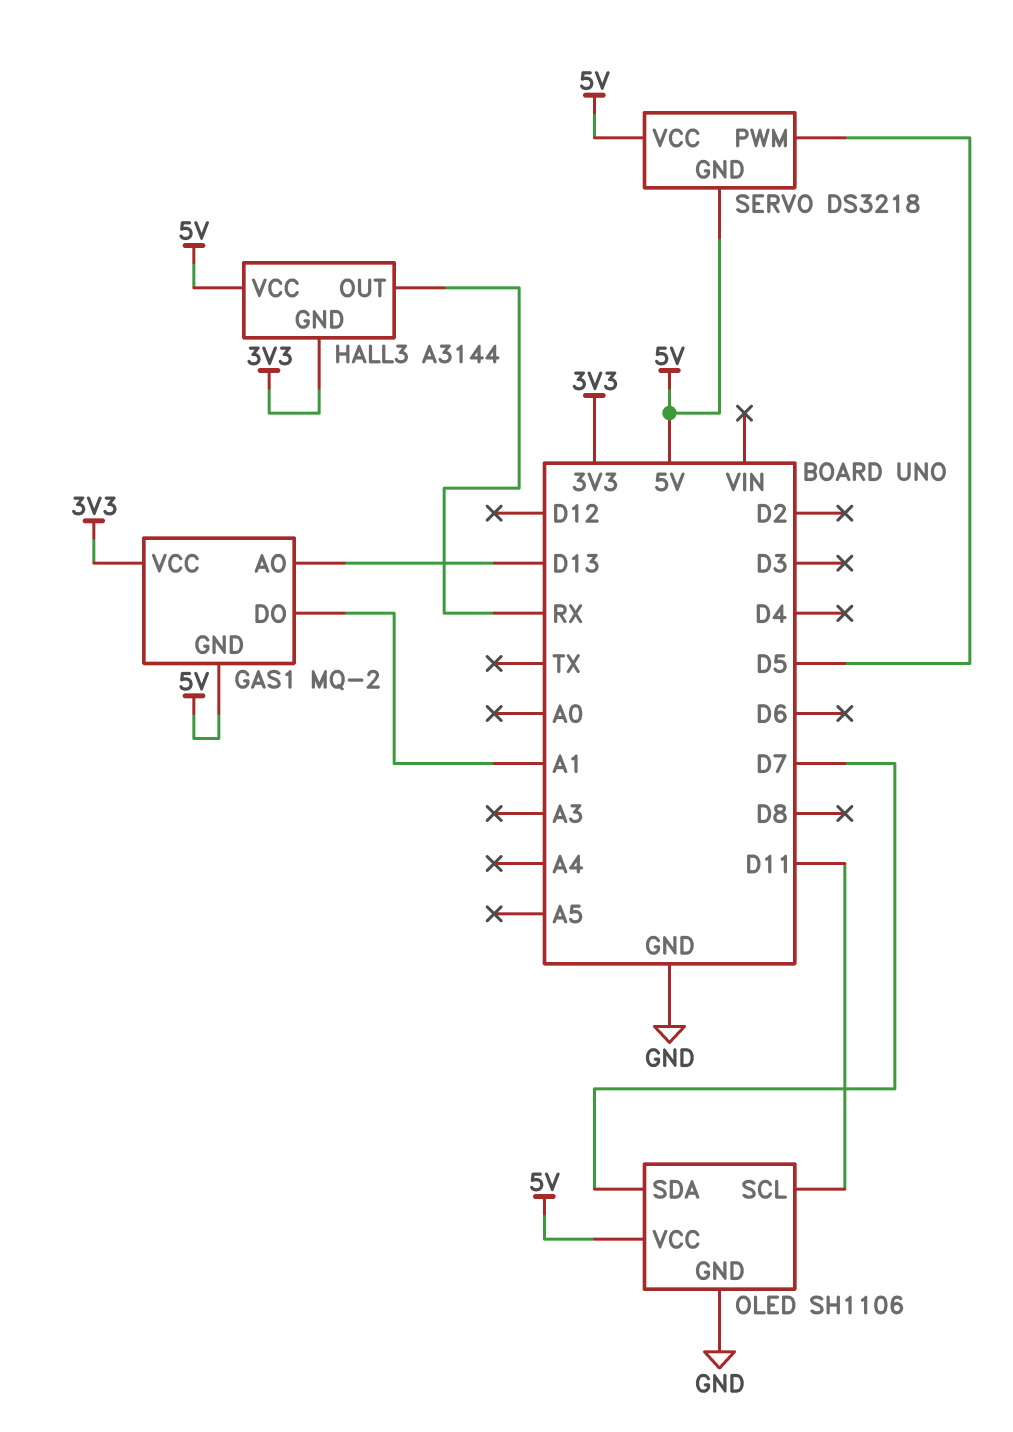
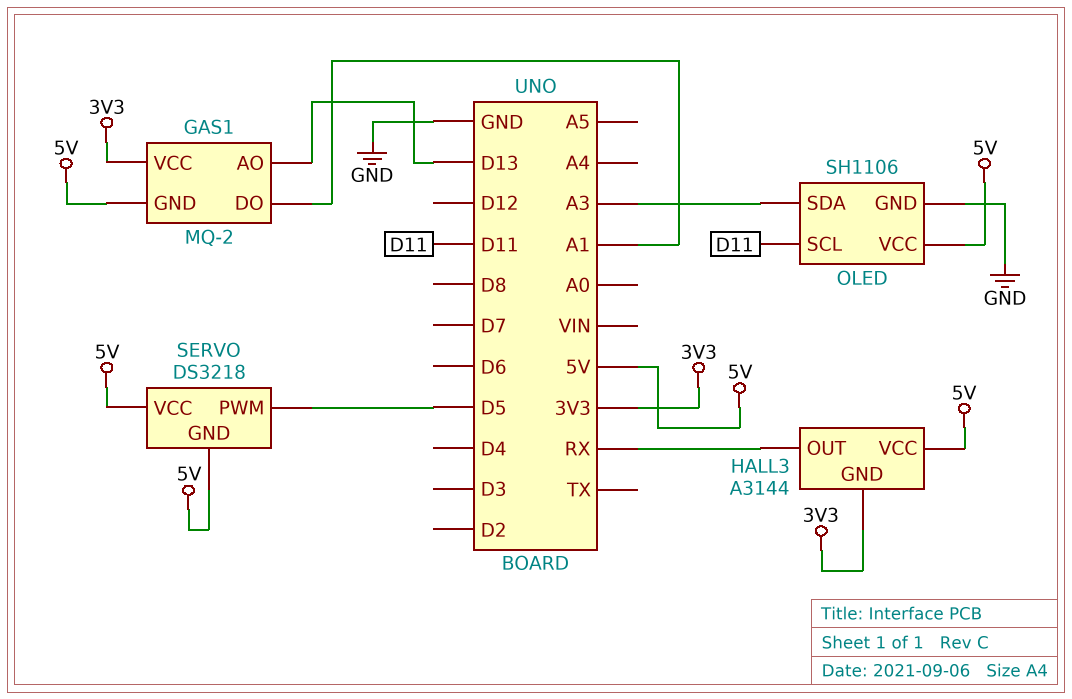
OLED pin SDA: D7 -> A3

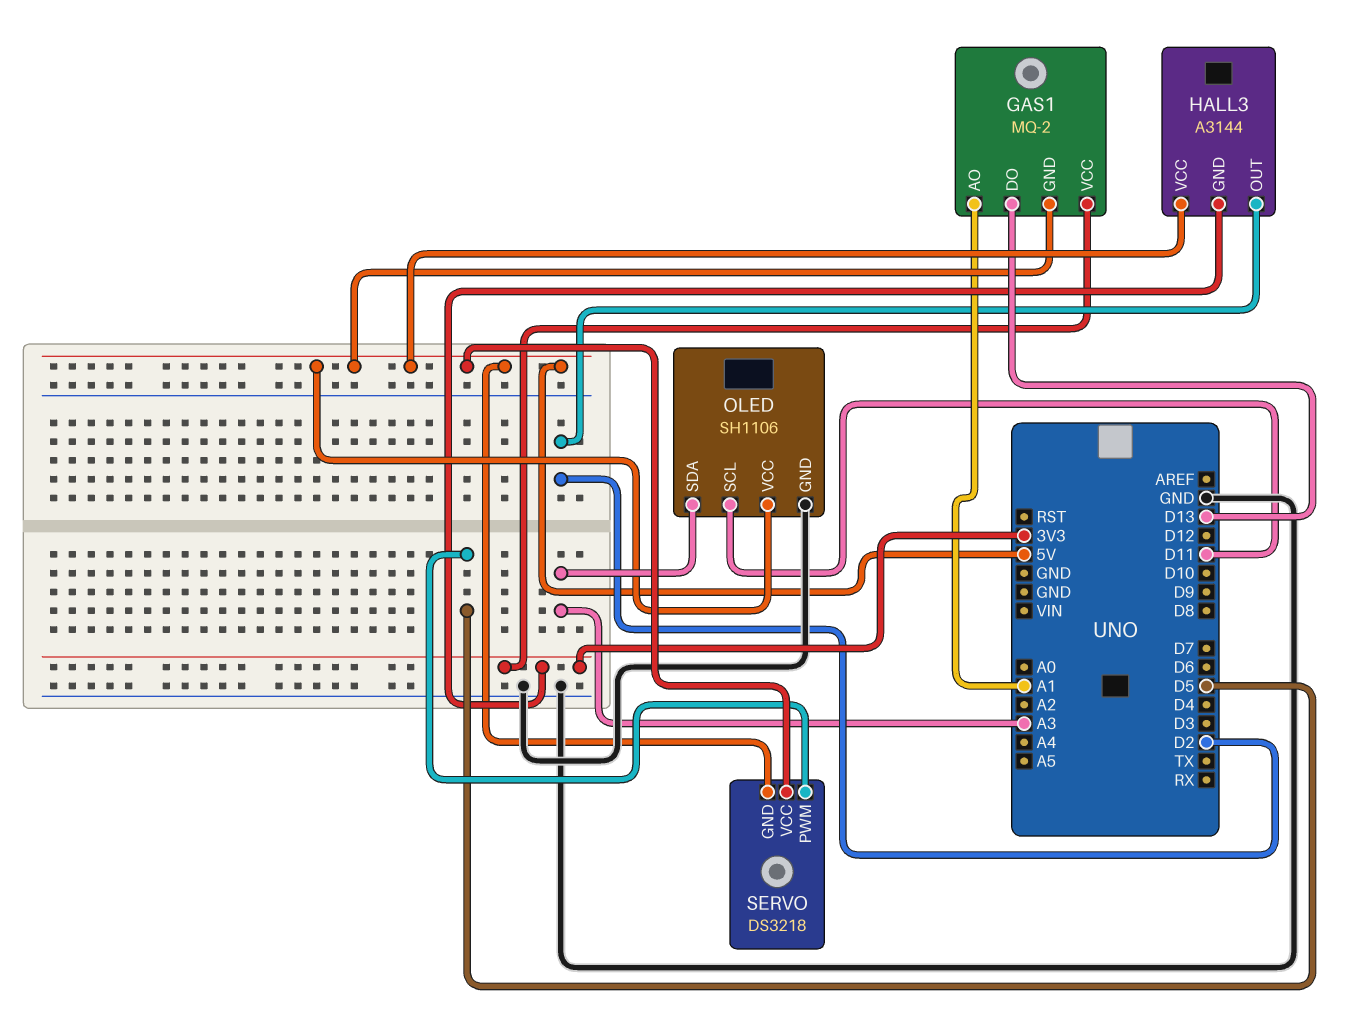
GAS1 pin AO: D13 -> A1
GAS1 pin DO: A1 -> D13
HALL3 pin OUT: RX -> D2

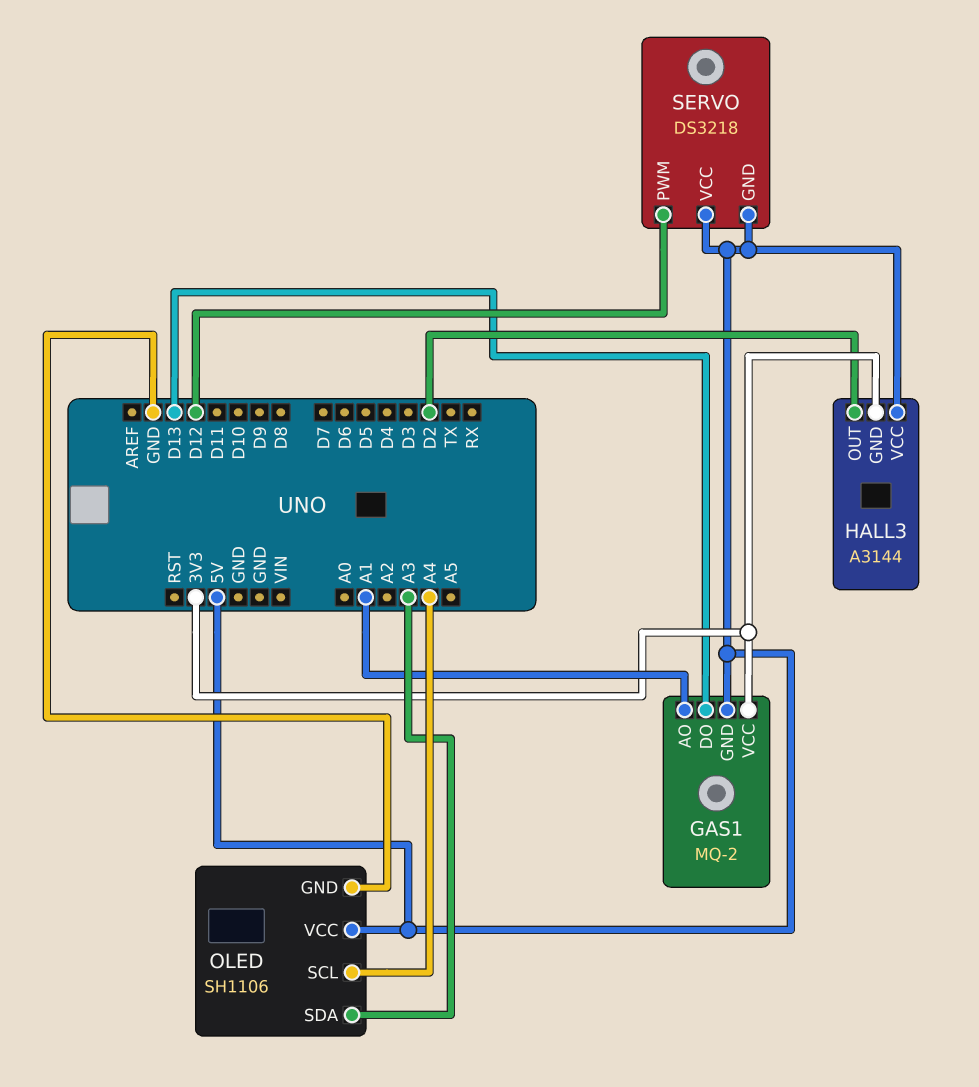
OLED pin SCL: D11 -> A4
SERVO pin PWM: D5 -> D12

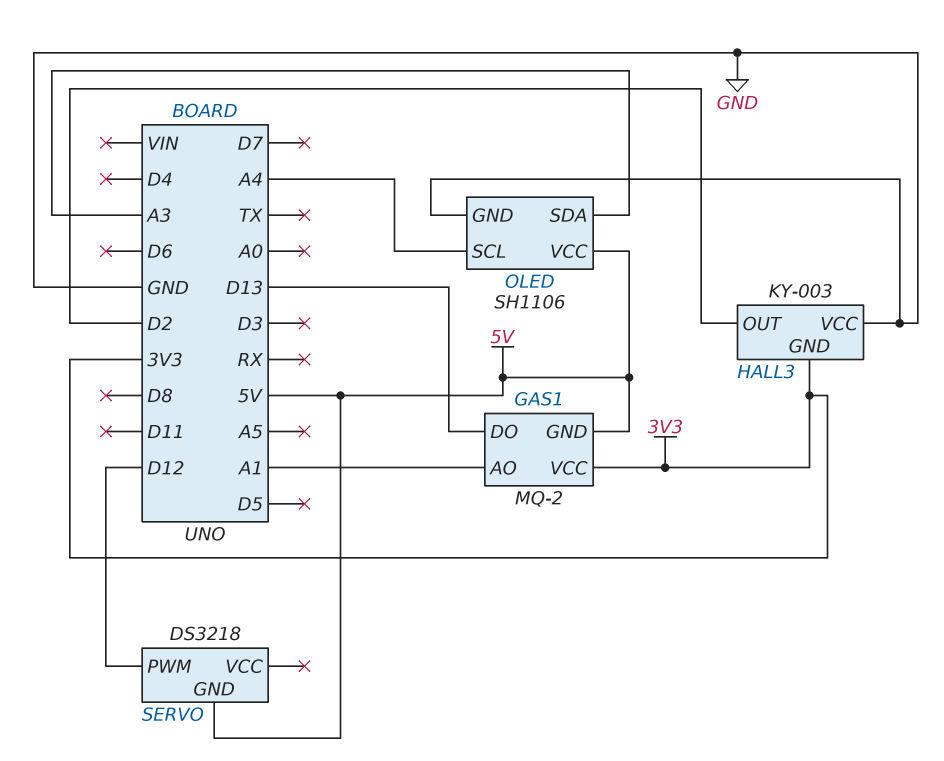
HALL3: A3144 -> KY-003
HALL3 pin VCC: 5V -> GND
SERVO pin VCC: 5V -> none

